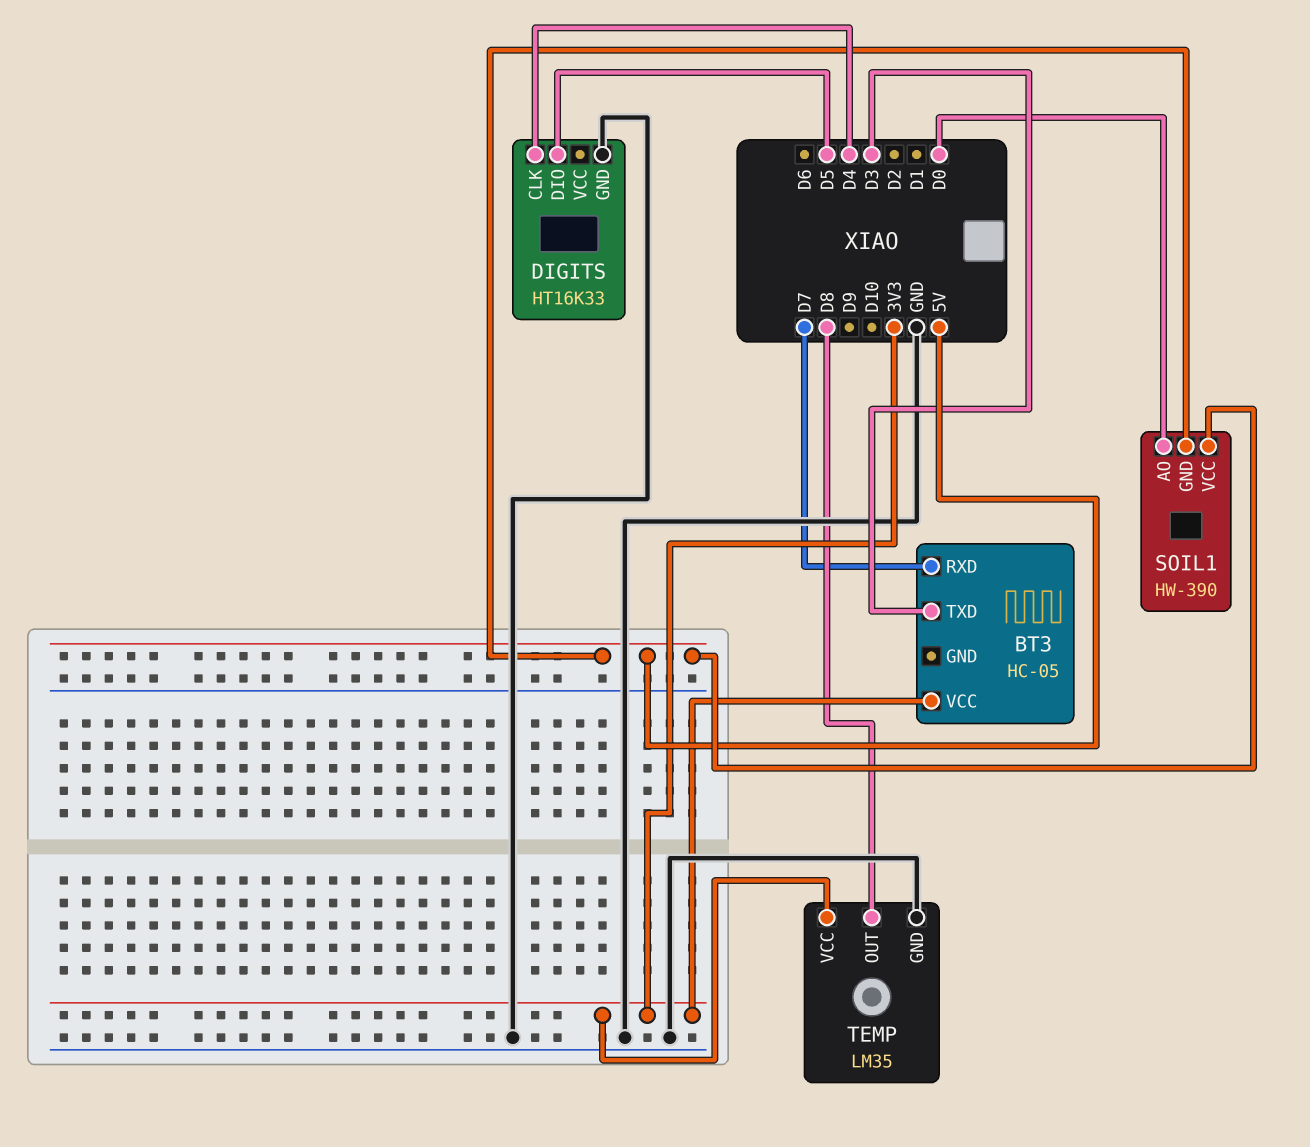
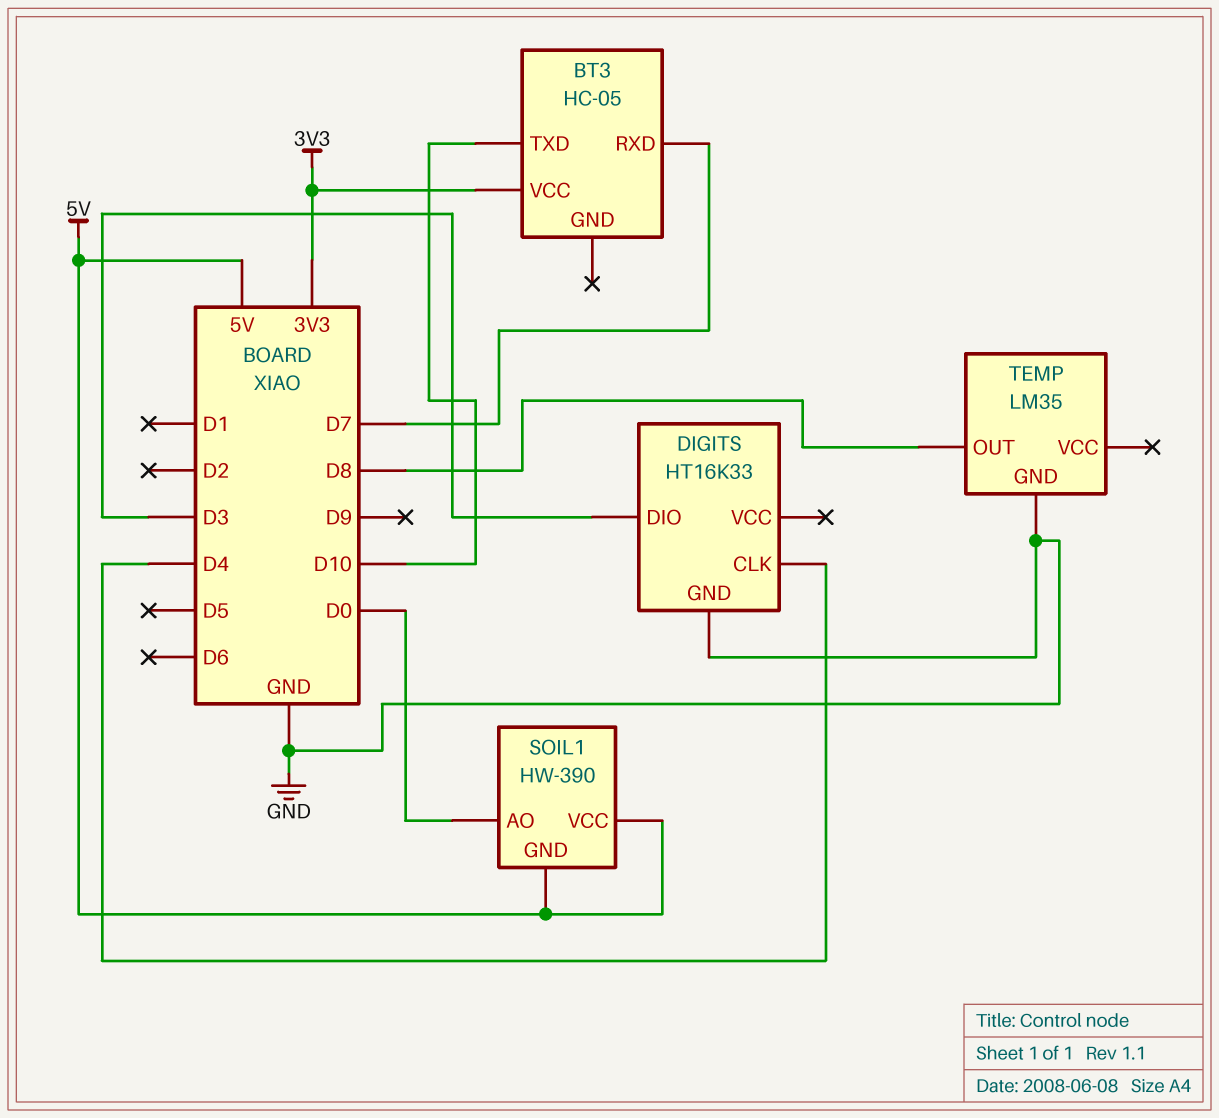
BT3 pin TXD: D3 -> D10
DIGITS pin DIO: D5 -> D3
TEMP pin VCC: 3V3 -> none

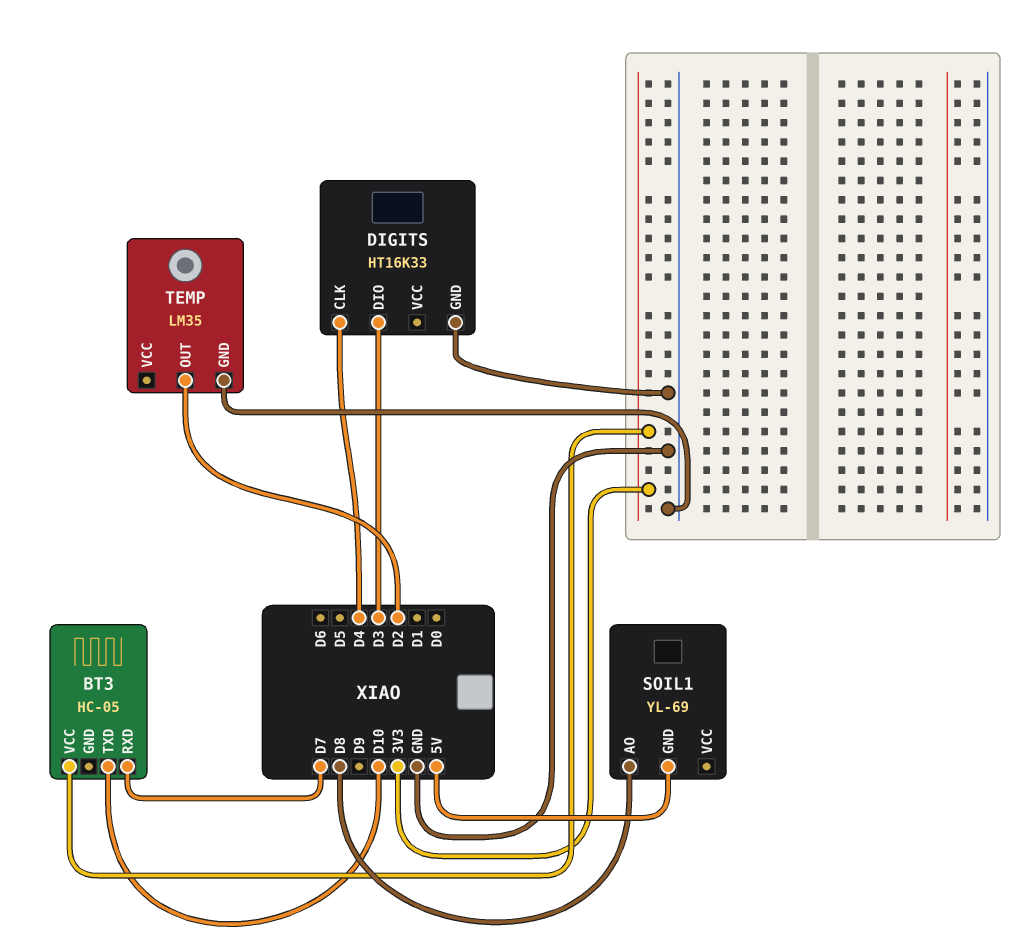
SOIL1: HW-390 -> YL-69
SOIL1 pin AO: D0 -> D8
SOIL1 pin VCC: 5V -> none
TEMP pin OUT: D8 -> D2

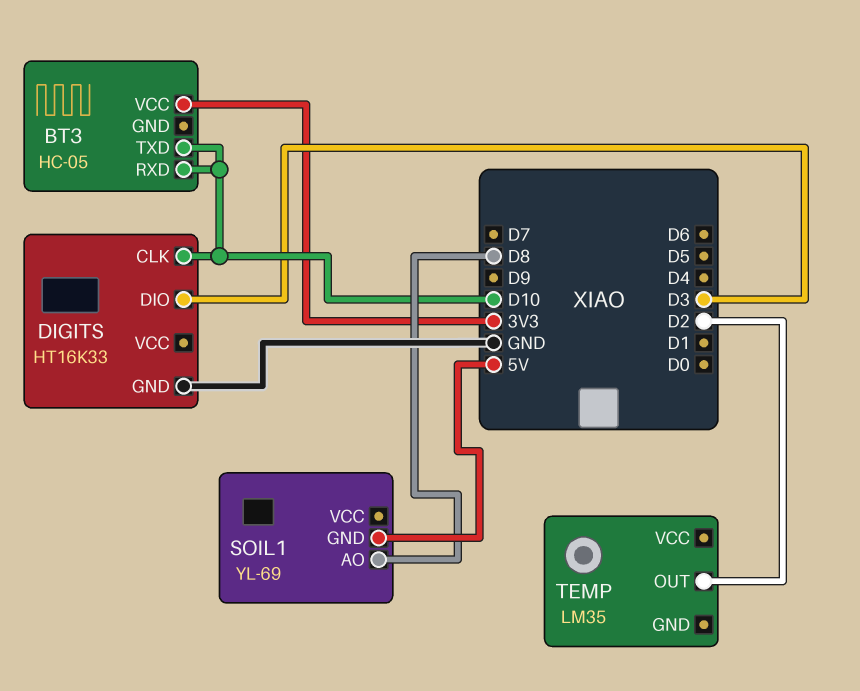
BT3 pin RXD: D7 -> D10
DIGITS pin CLK: D4 -> D10
TEMP pin GND: GND -> none

